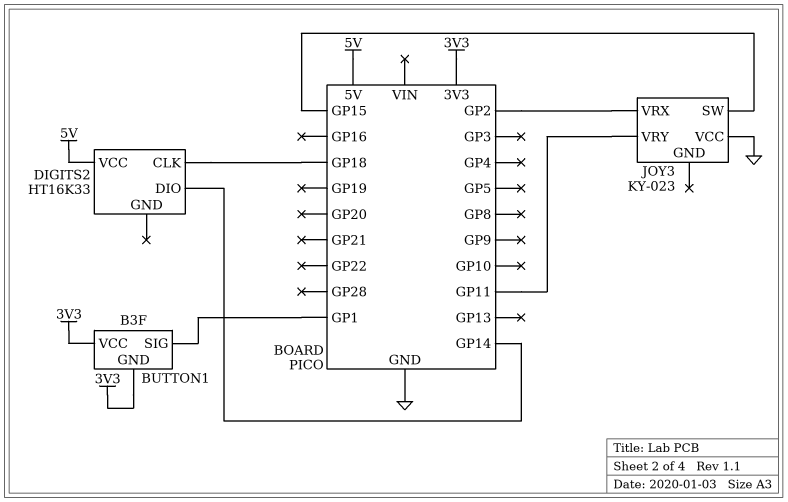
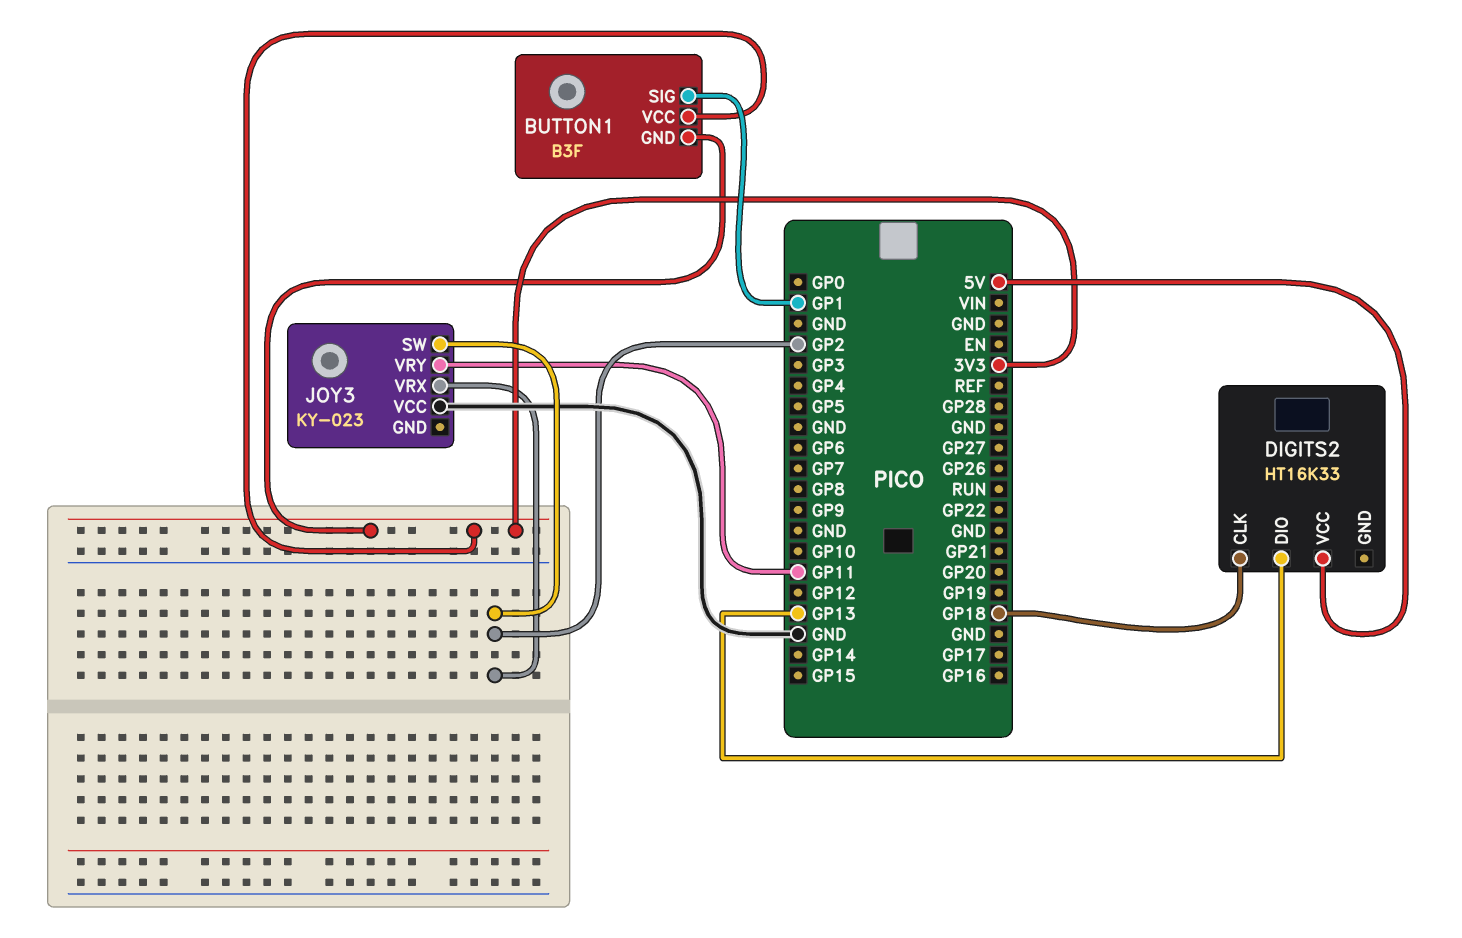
DIGITS2 pin DIO: GP14 -> GP13
JOY3 pin SW: GP15 -> GP2

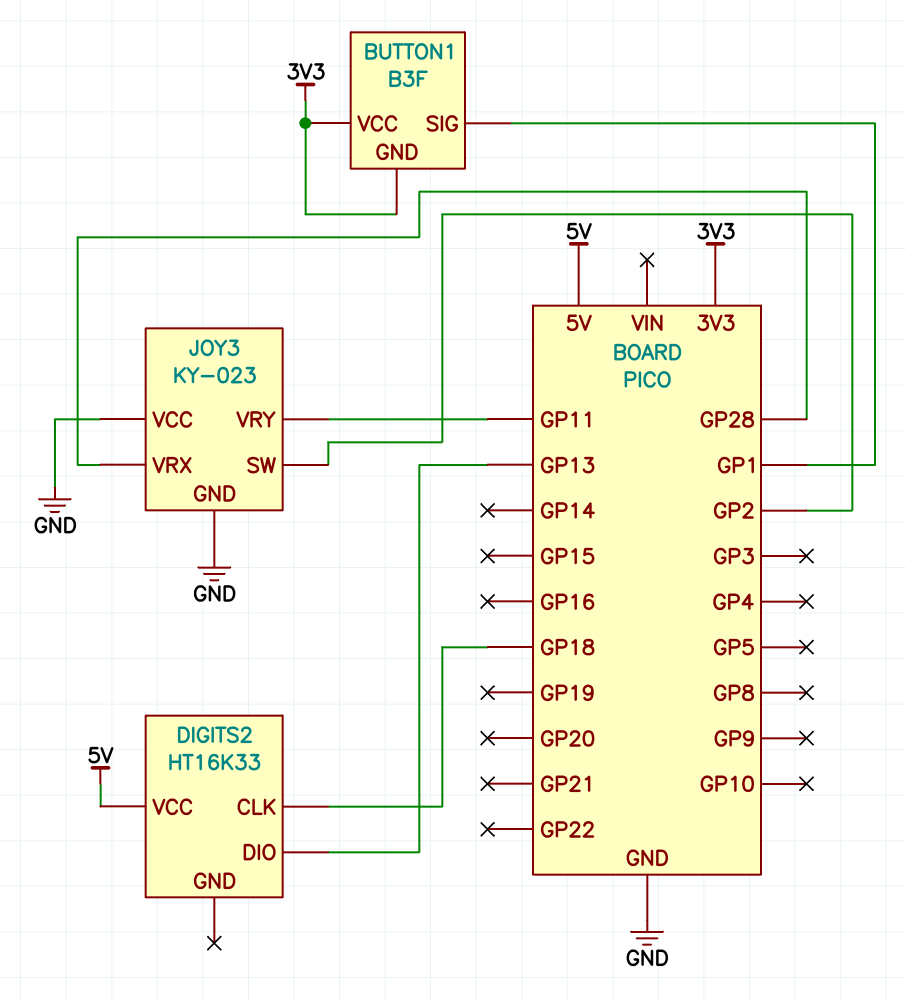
JOY3 pin GND: none -> GND
JOY3 pin VRX: GP2 -> GP28

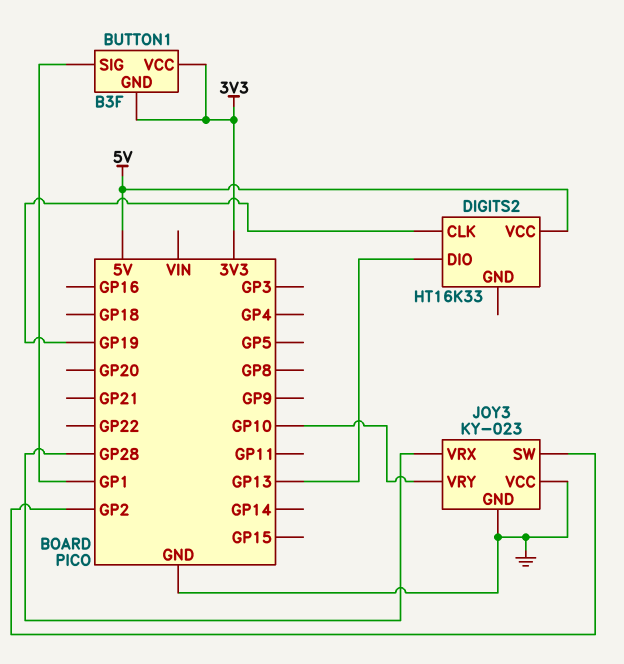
DIGITS2 pin CLK: GP18 -> GP19
JOY3 pin VRY: GP11 -> GP10

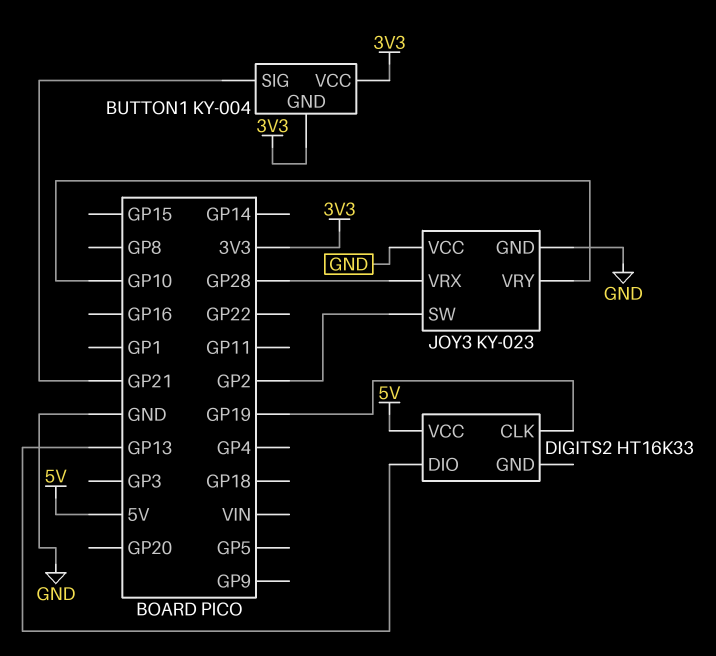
BUTTON1: B3F -> KY-004
BUTTON1 pin SIG: GP1 -> GP21

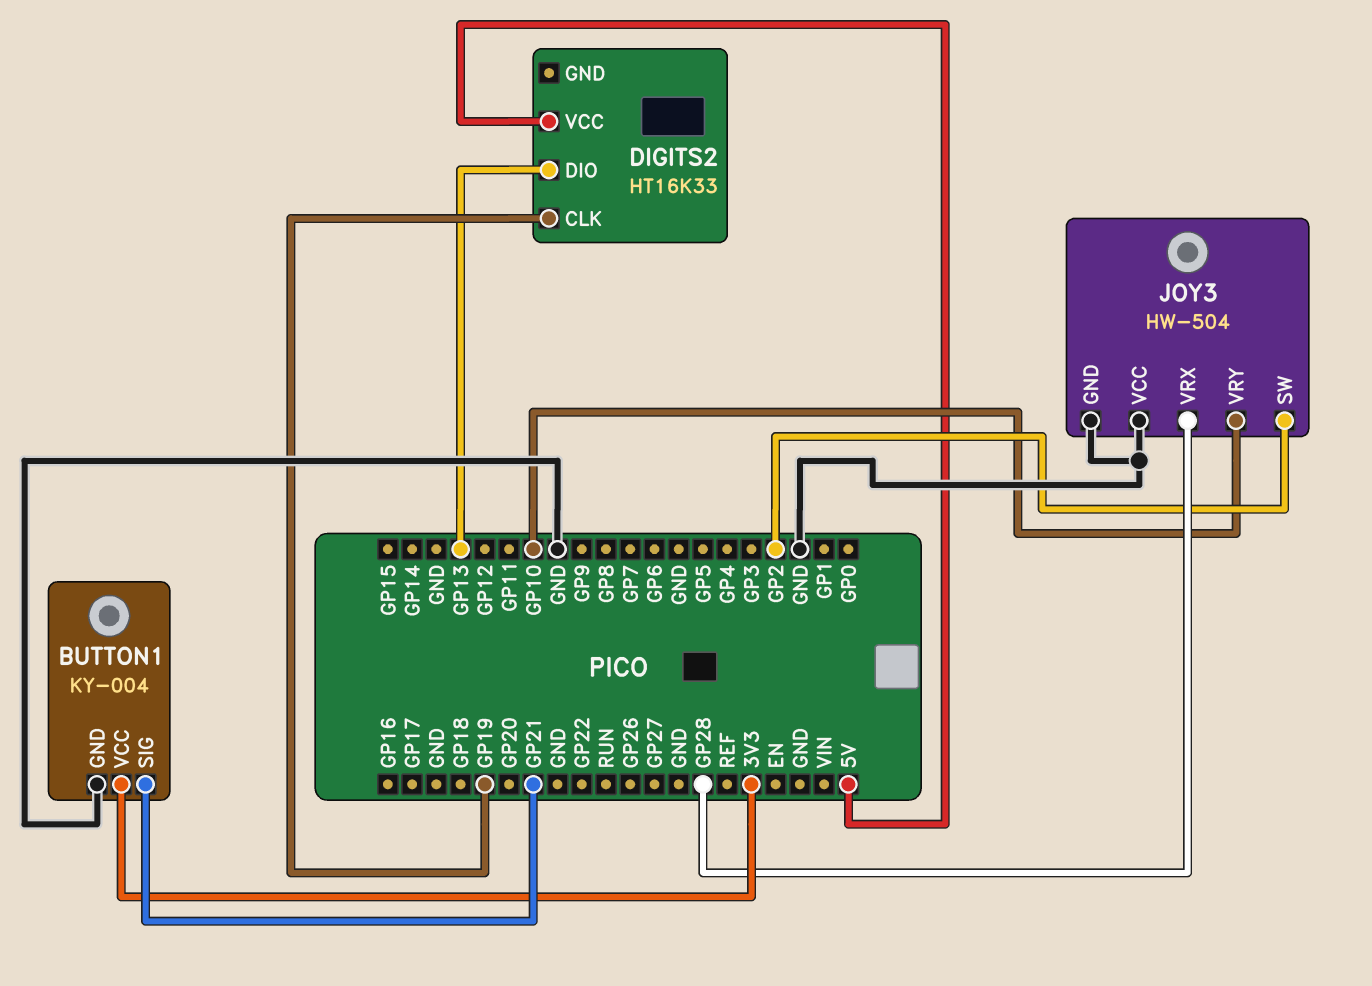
BUTTON1 pin GND: 3V3 -> GND
JOY3: KY-023 -> HW-504

